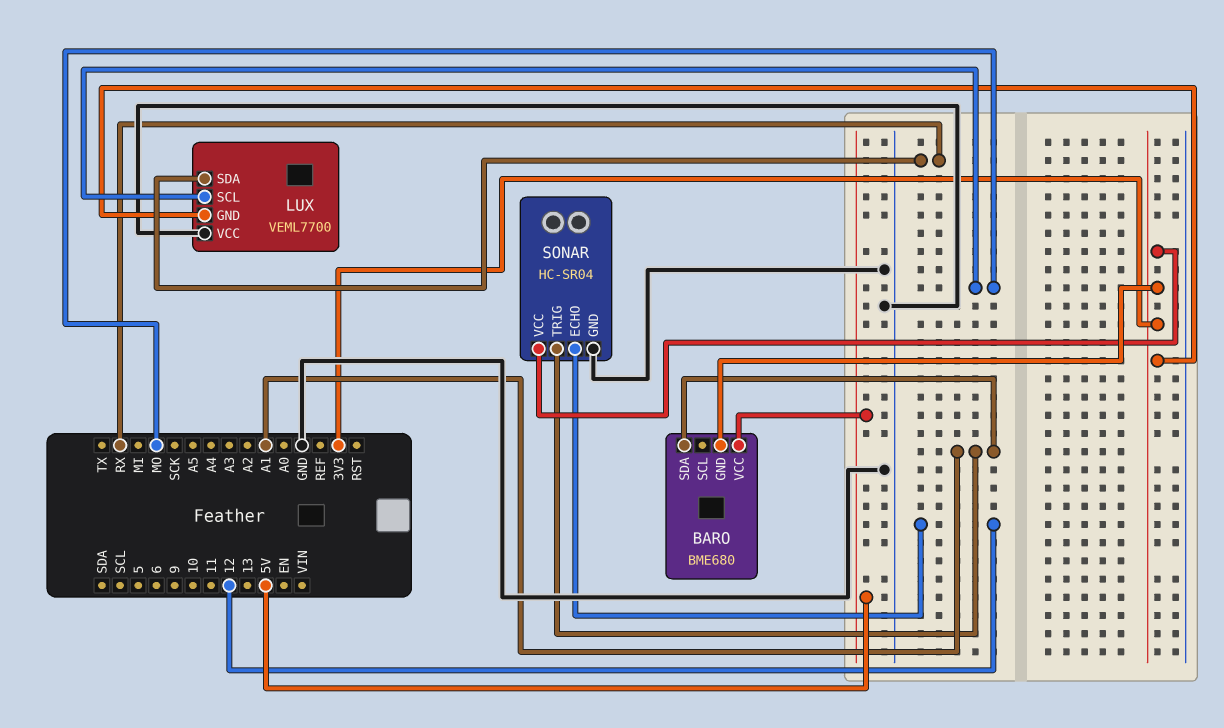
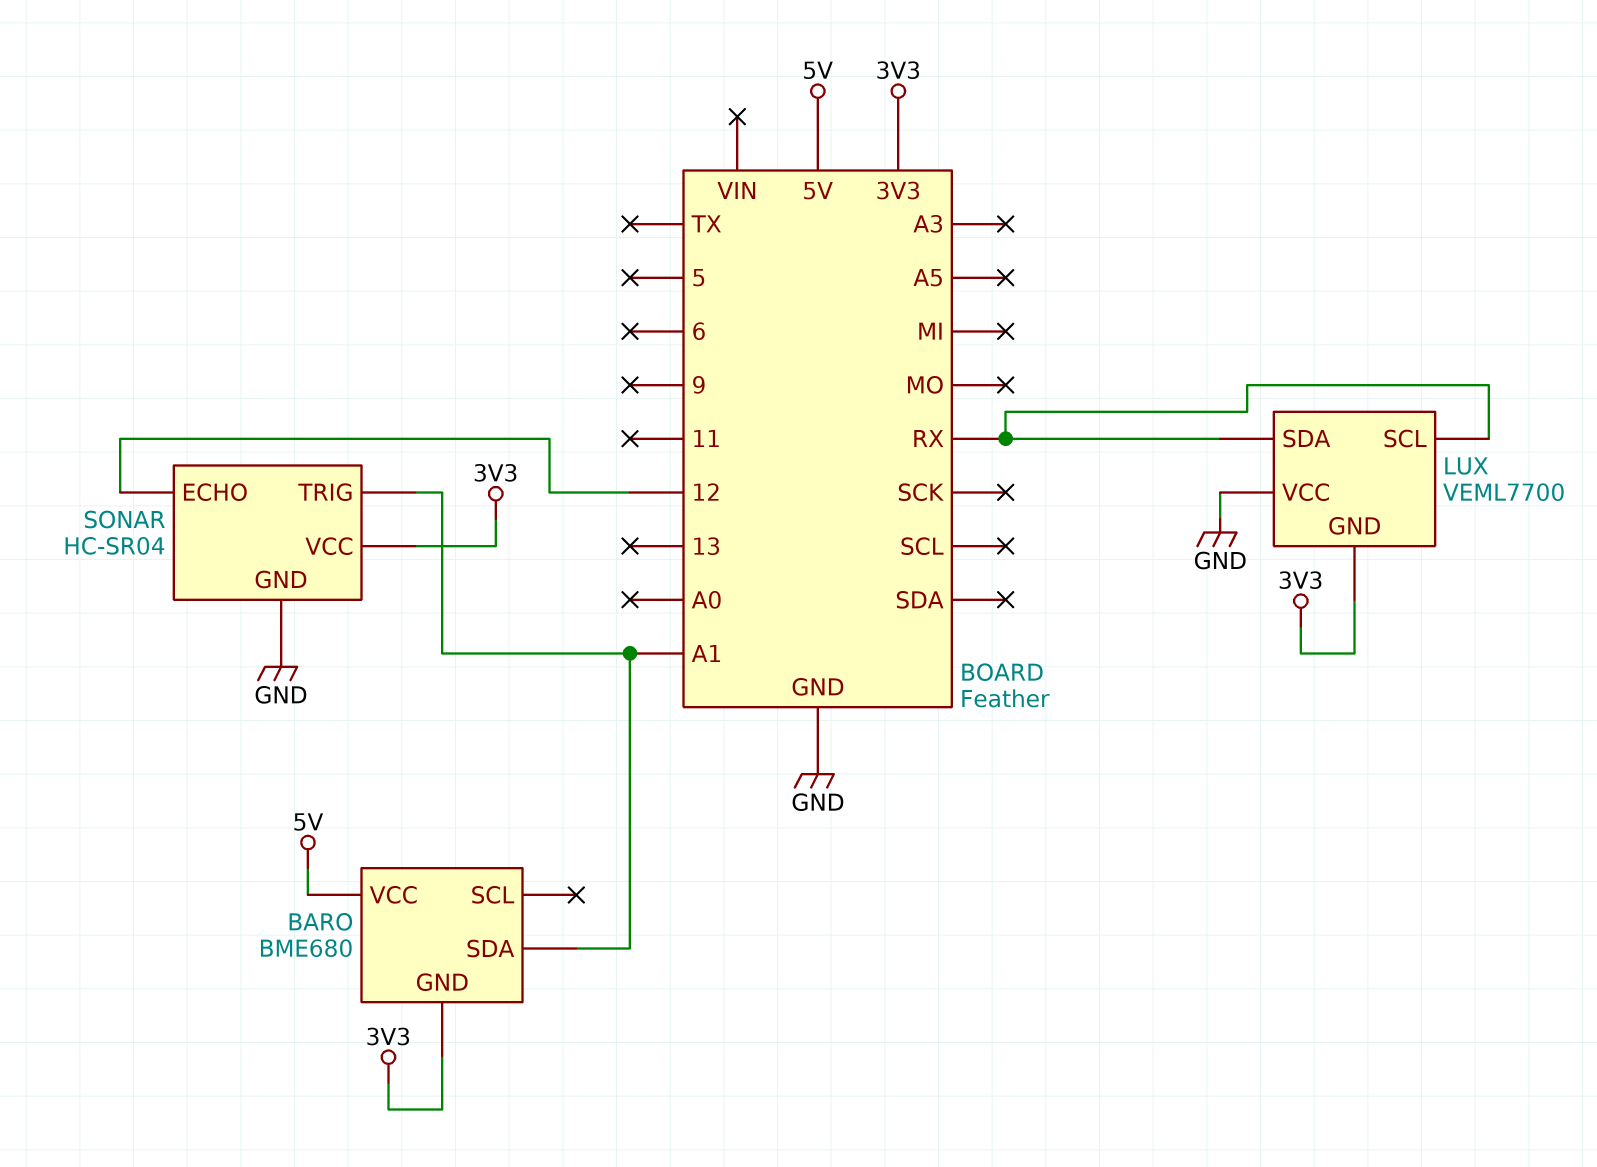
LUX pin SCL: MO -> RX

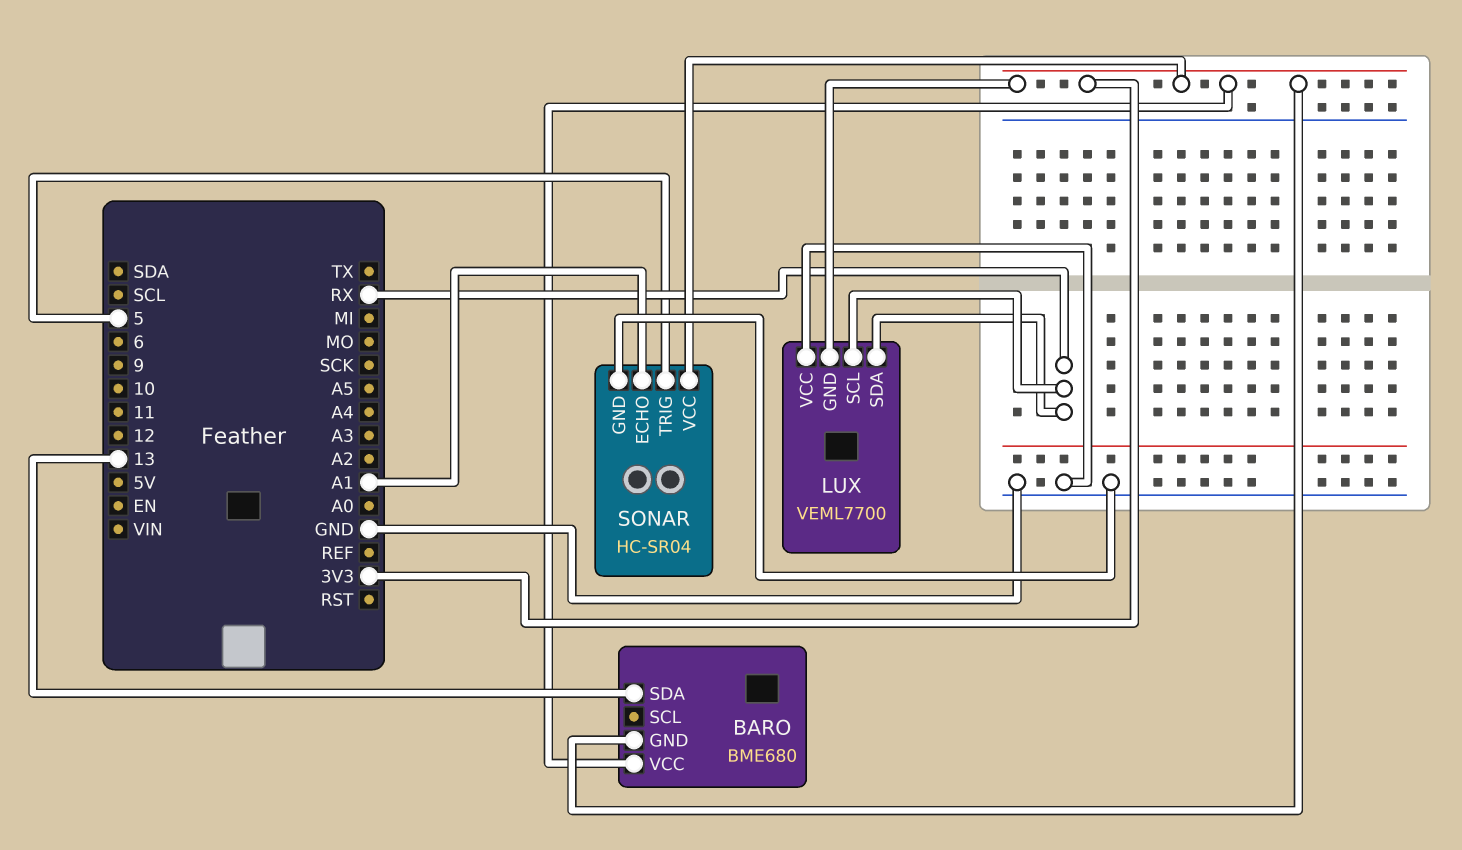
BARO pin SDA: A1 -> 13
BARO pin VCC: 5V -> 3V3
SONAR pin ECHO: 12 -> A1
SONAR pin TRIG: A1 -> 5

